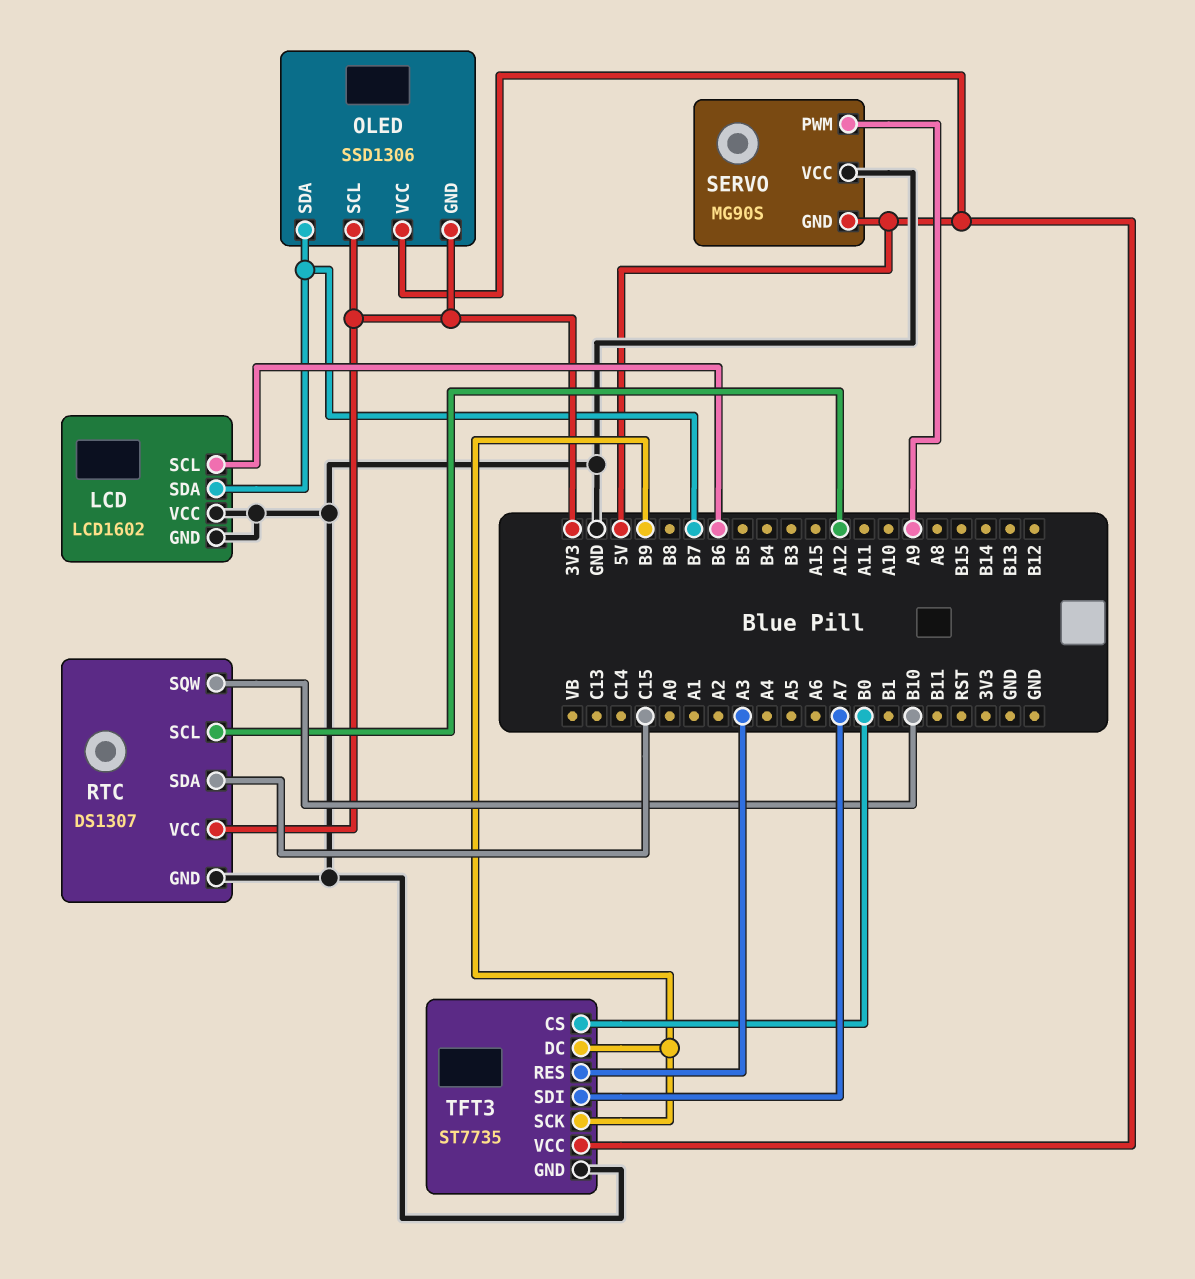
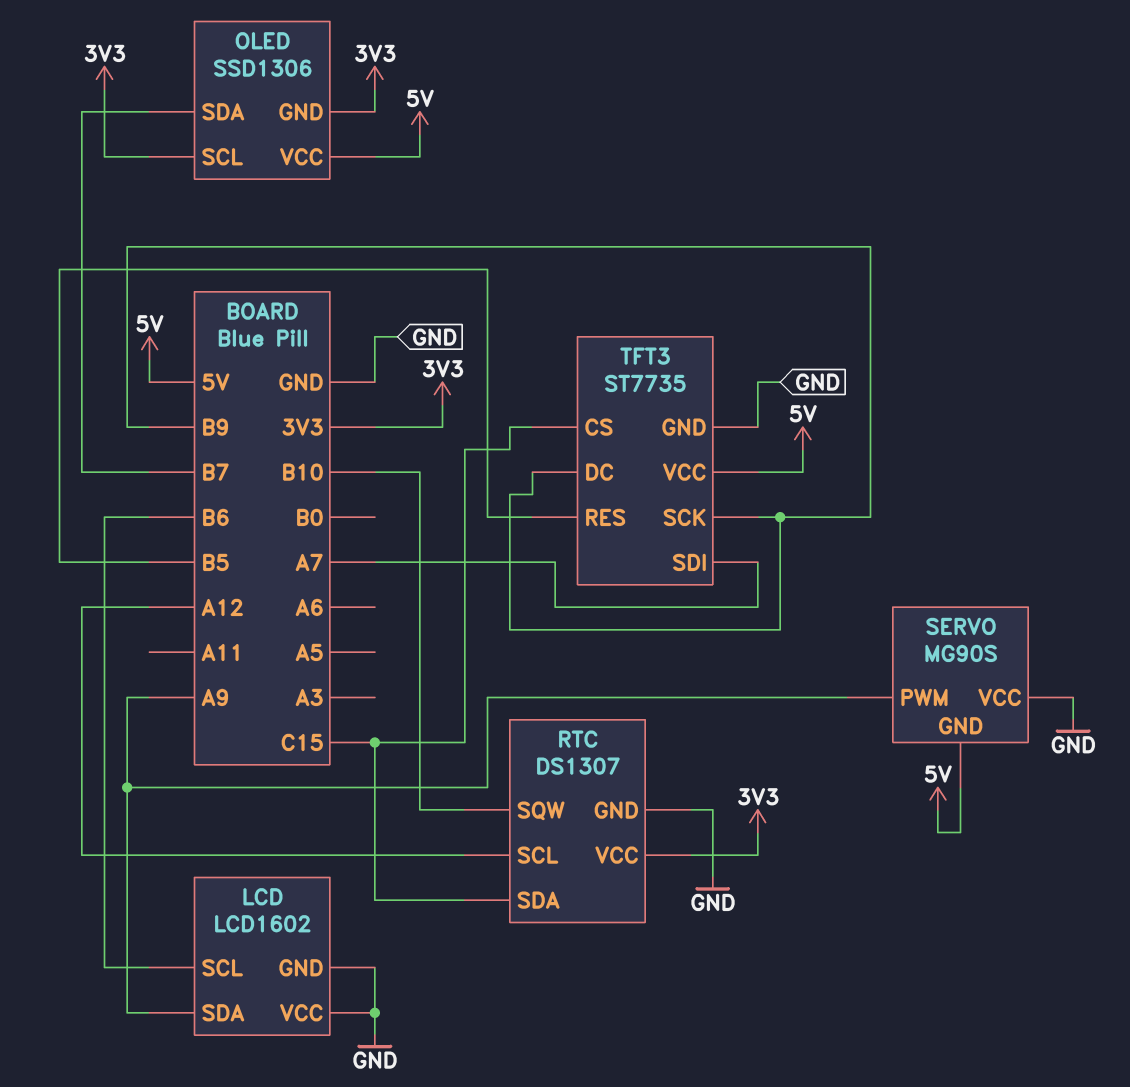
LCD pin SDA: B7 -> A9
TFT3 pin CS: B0 -> C15
TFT3 pin RES: A3 -> B5

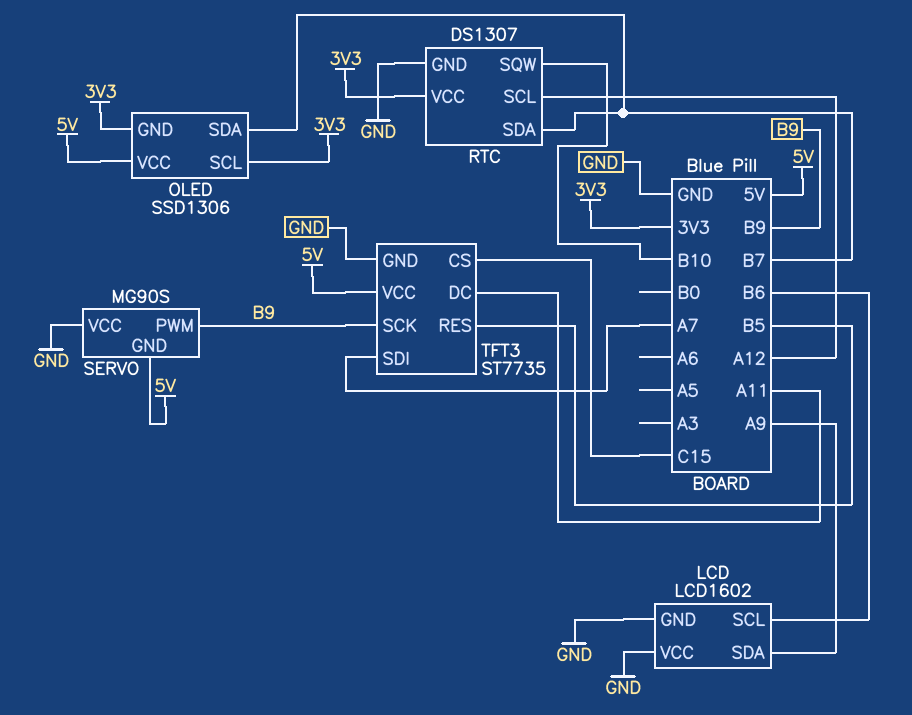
RTC pin SDA: C15 -> B7
SERVO pin PWM: A9 -> B9
TFT3 pin DC: B9 -> A11

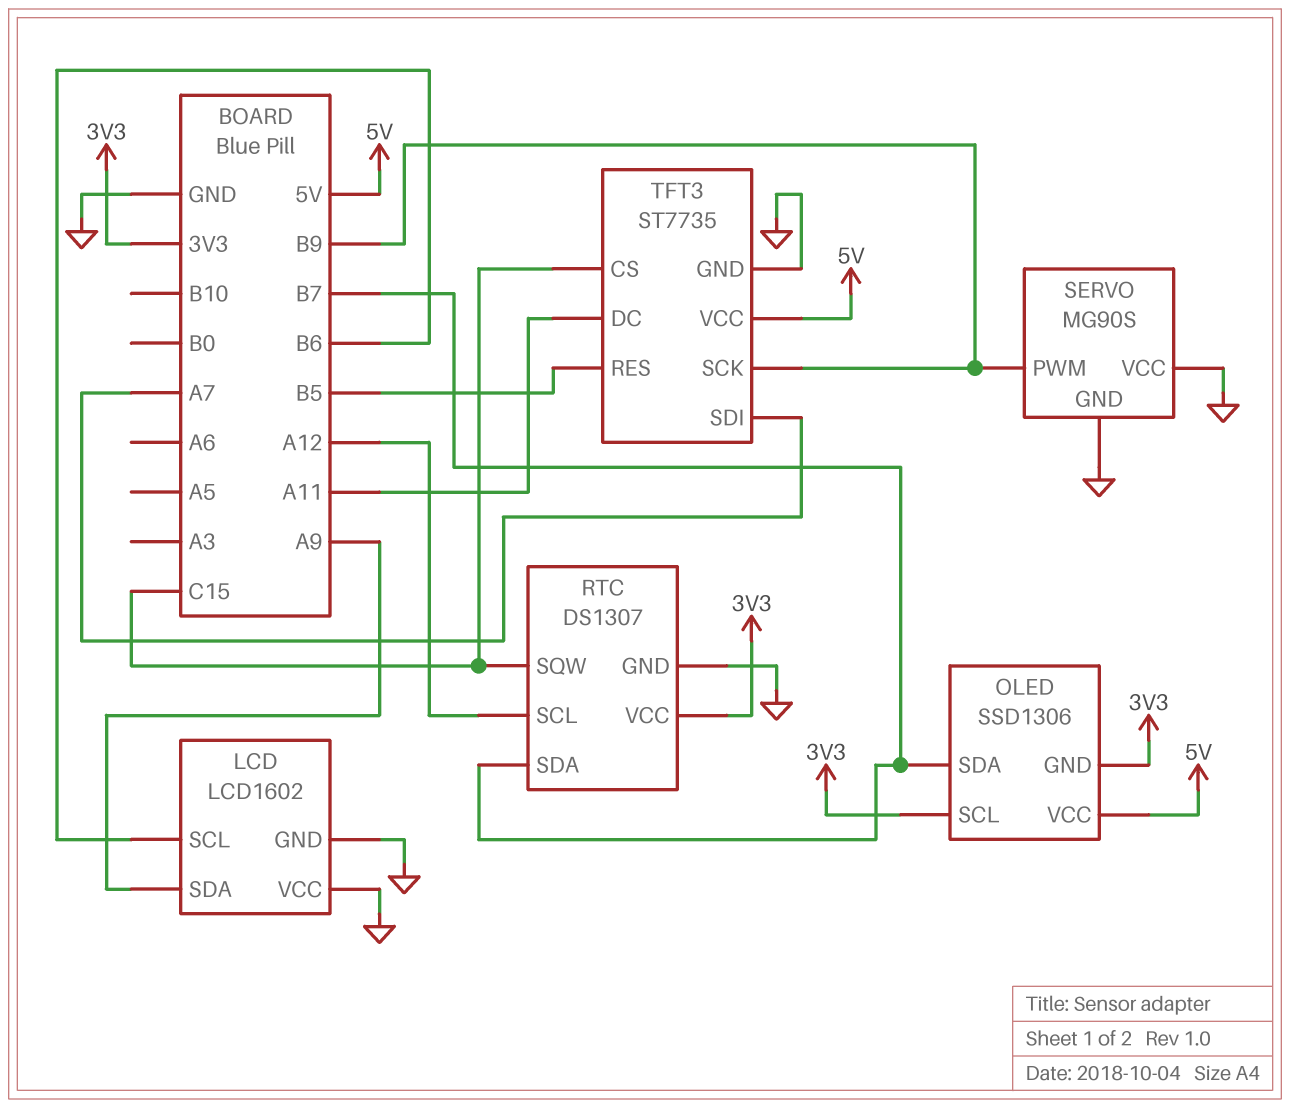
RTC pin SQW: B10 -> C15
SERVO pin GND: 5V -> GND

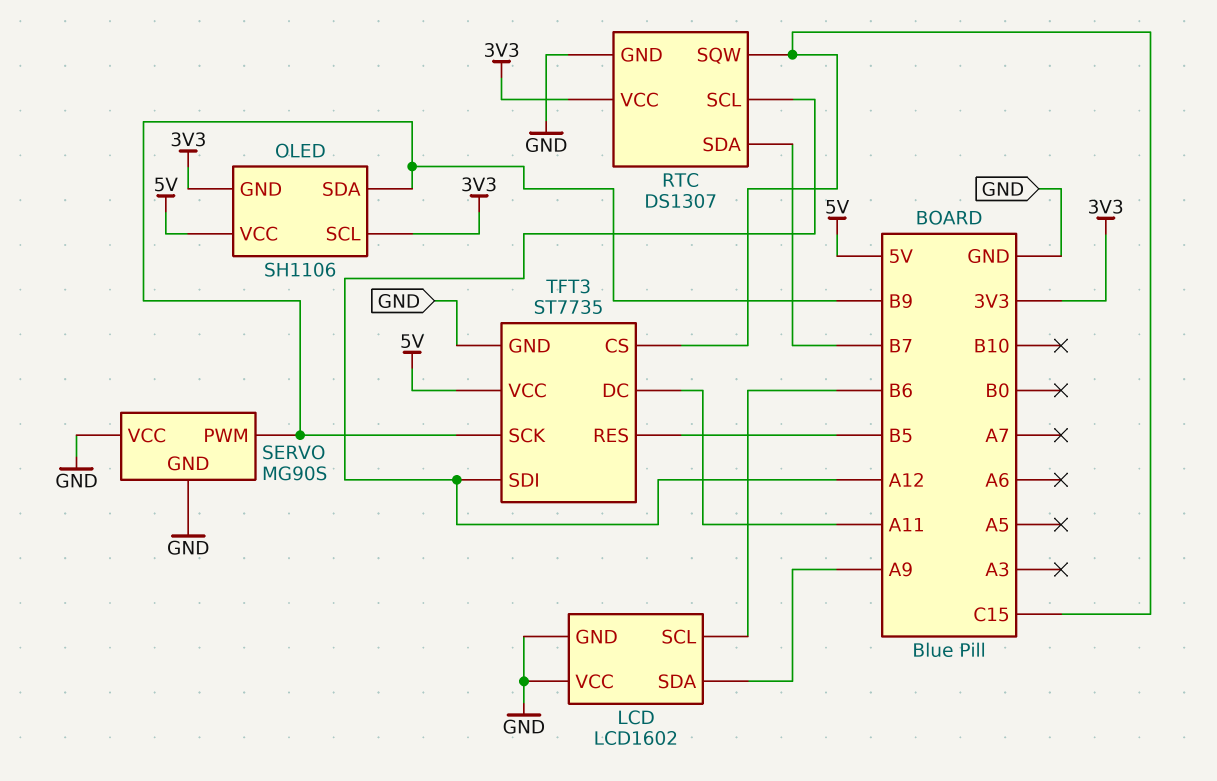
OLED: SSD1306 -> SH1106
OLED pin SDA: B7 -> B9
TFT3 pin SDI: A7 -> A12

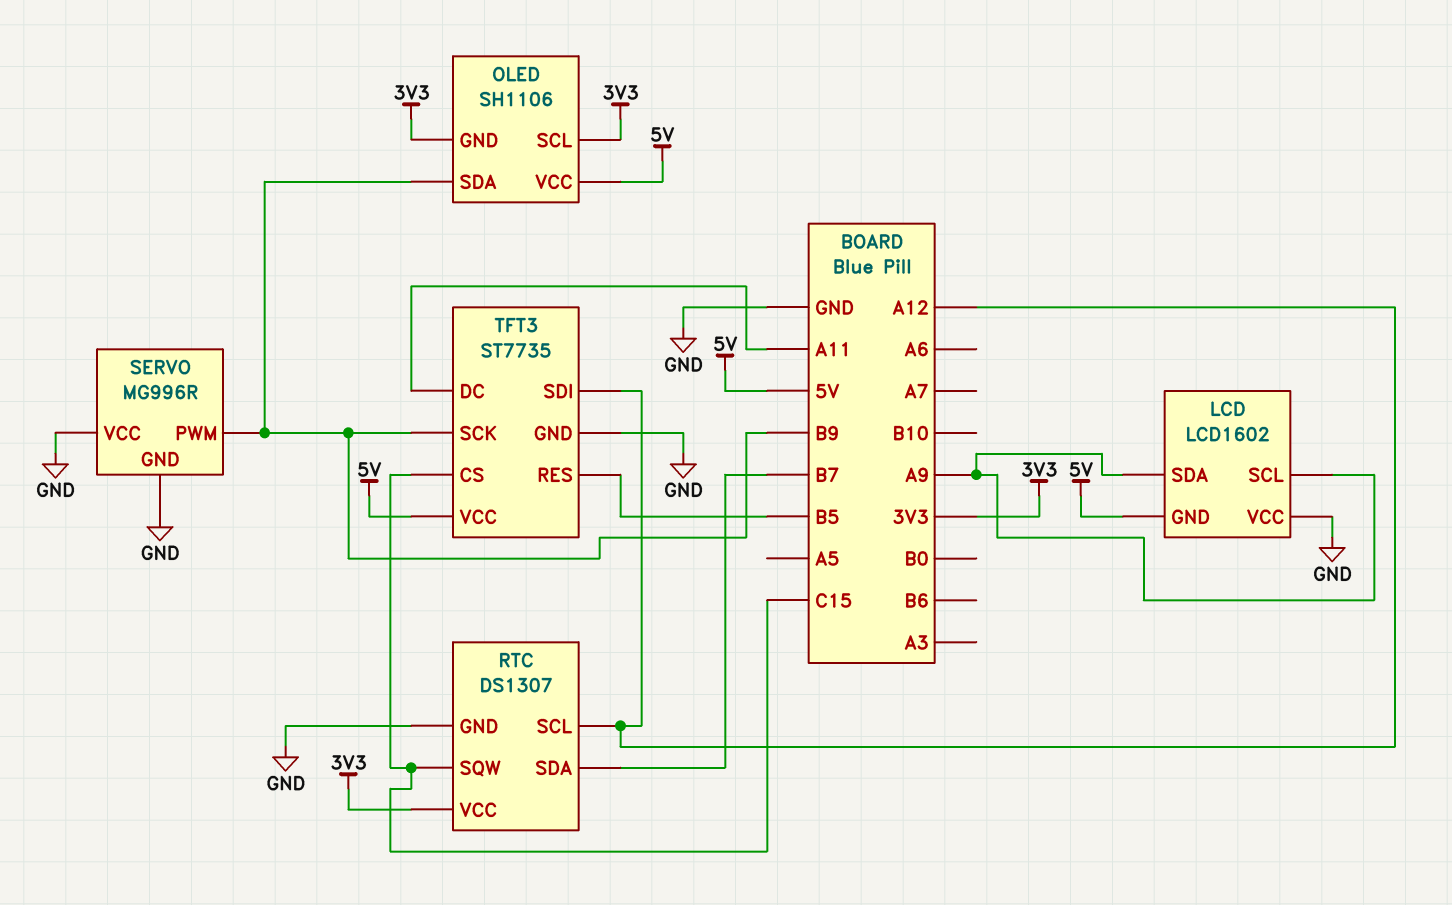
LCD pin GND: GND -> 5V
LCD pin SCL: B6 -> A9
SERVO: MG90S -> MG996R

